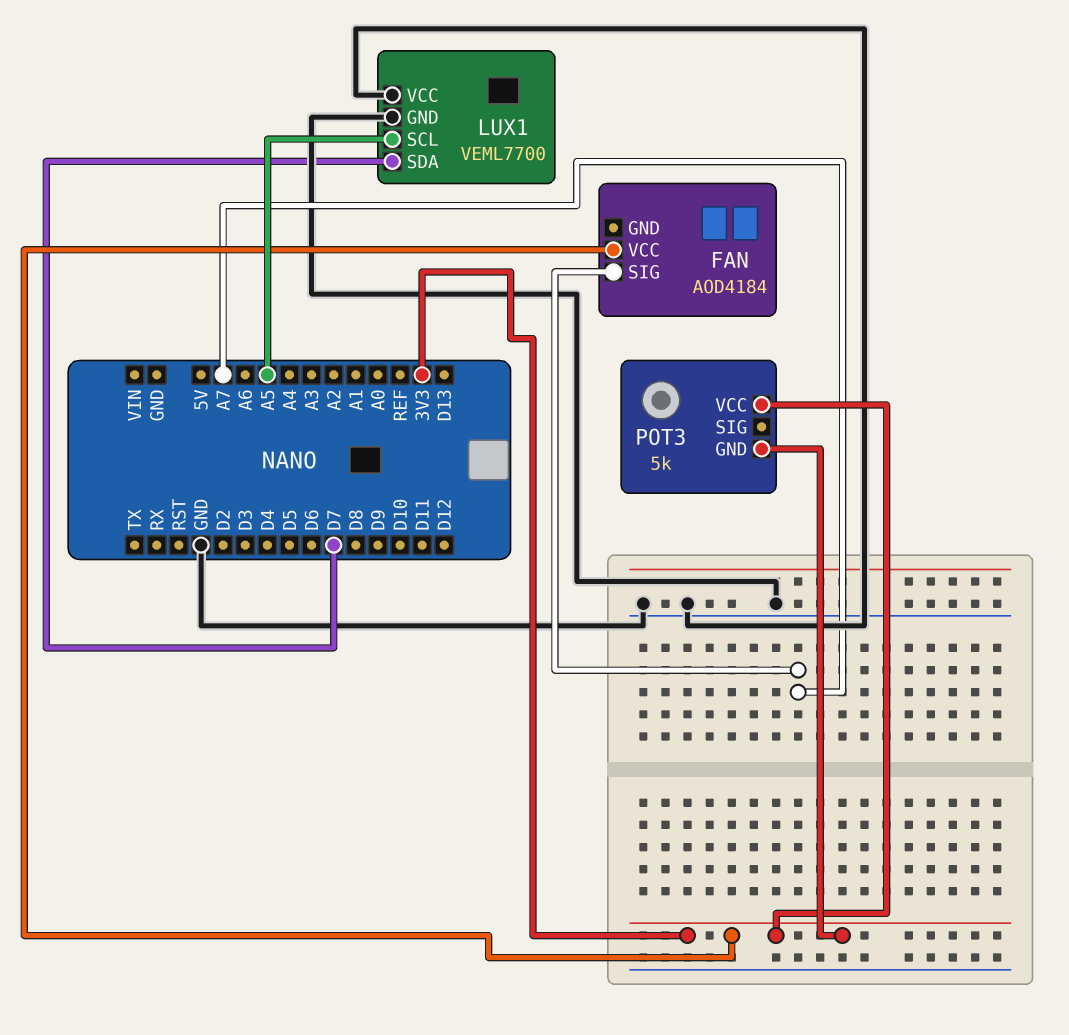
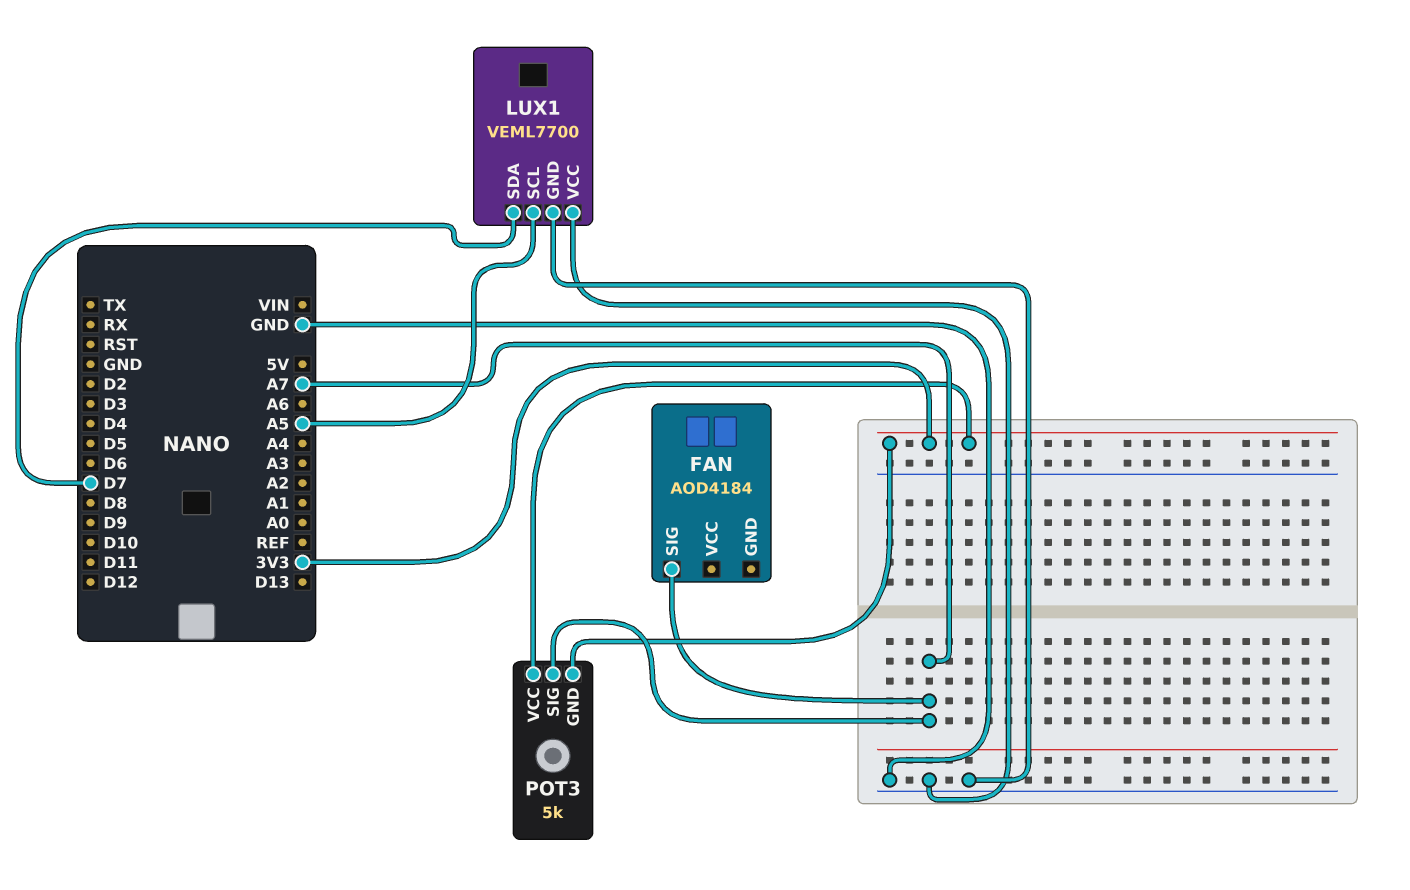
FAN pin VCC: 3V3 -> none
POT3 pin SIG: none -> A7

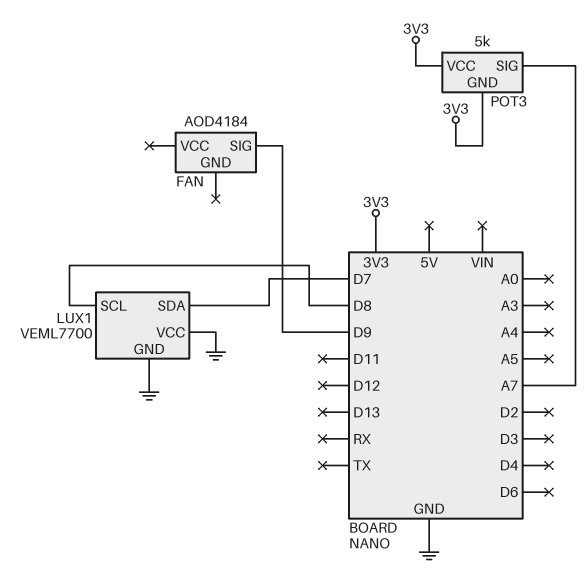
FAN pin SIG: A7 -> D9
LUX1 pin SCL: A5 -> D8

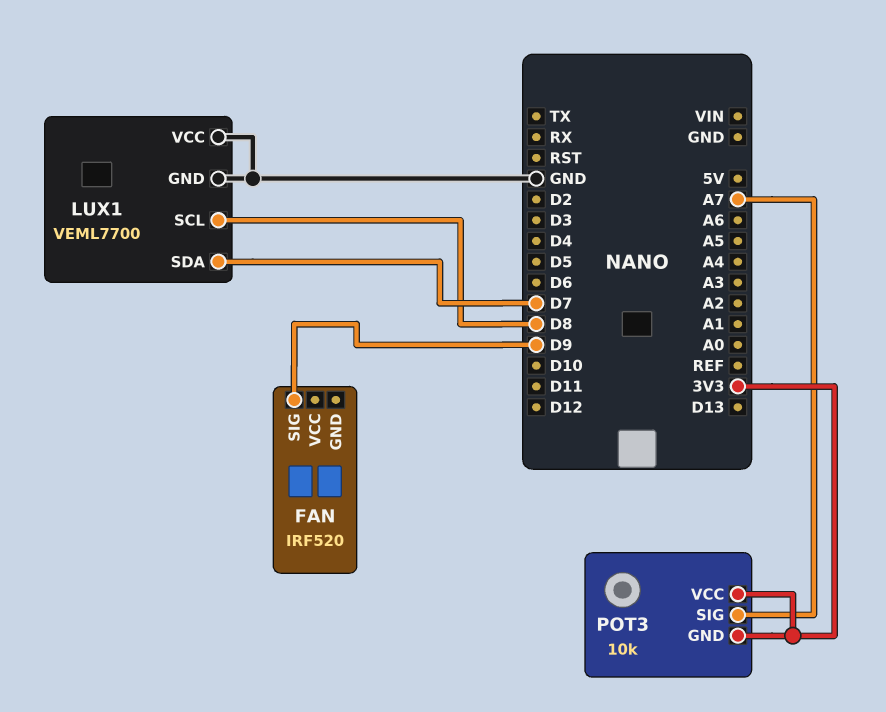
FAN: AOD4184 -> IRF520
POT3: 5k -> 10k

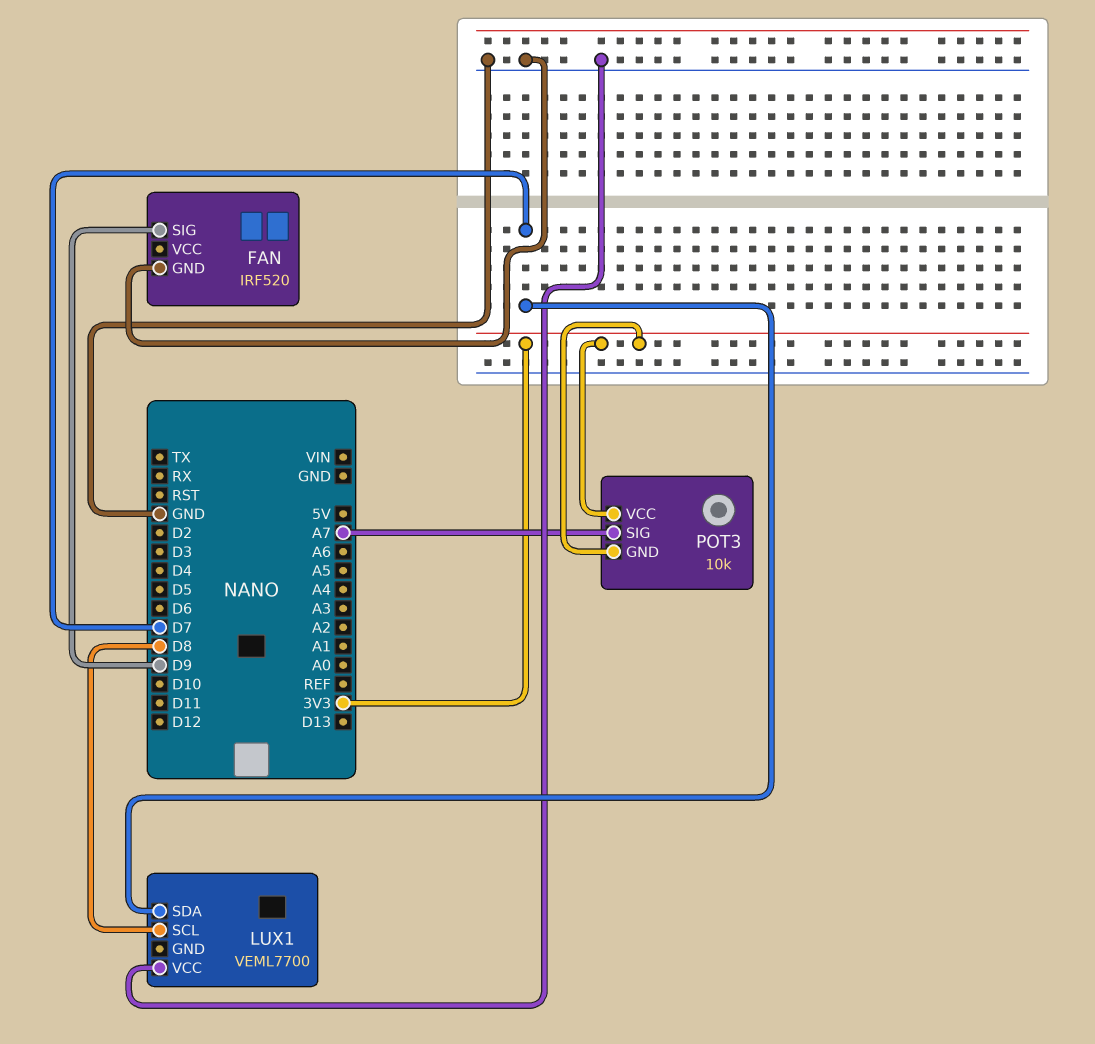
FAN pin GND: none -> GND
LUX1 pin GND: GND -> none

